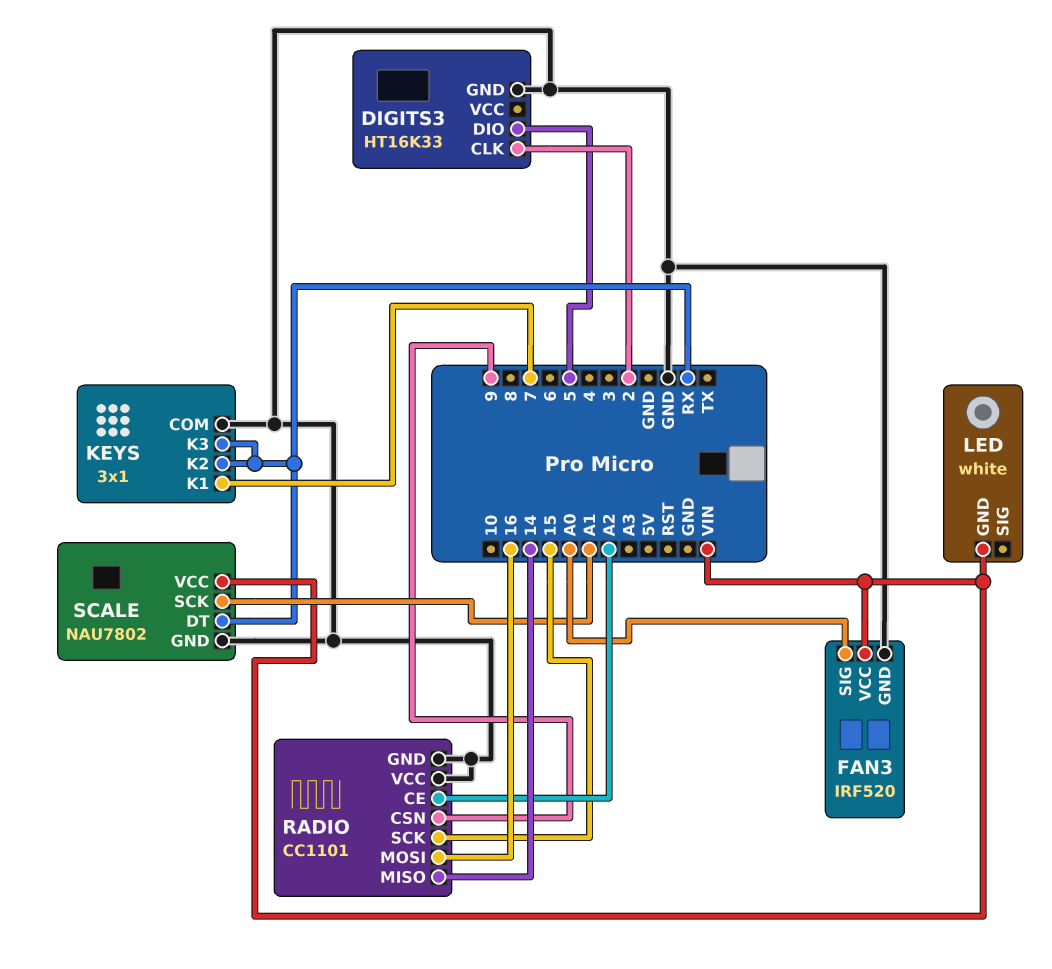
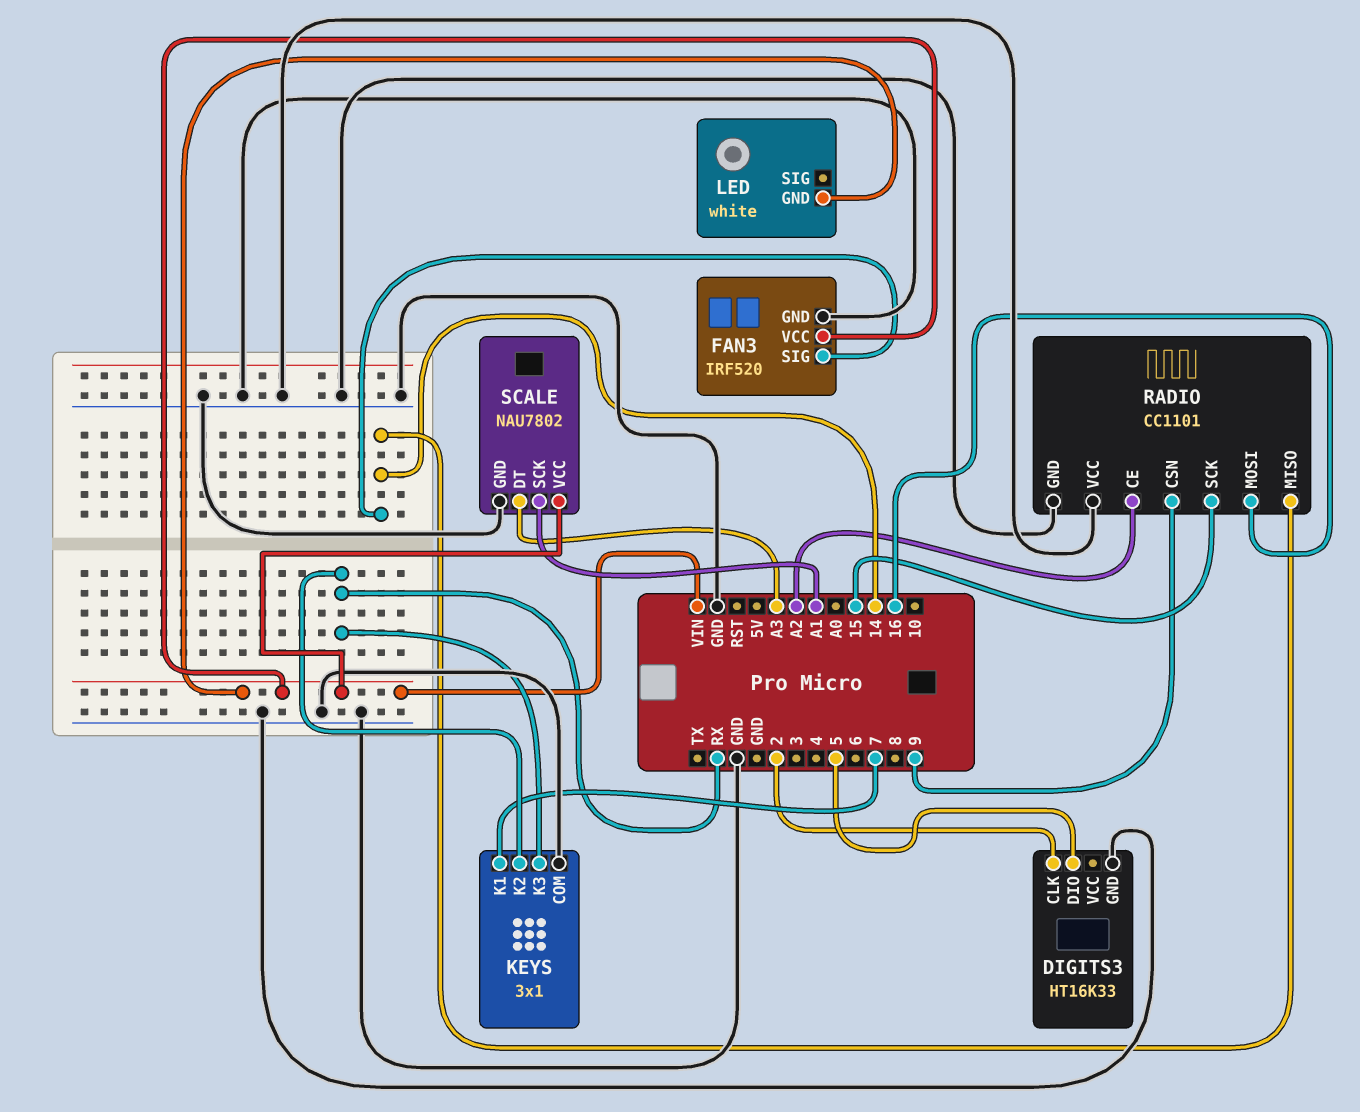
FAN3 pin SIG: A0 -> 14
SCALE pin DT: RX -> A3

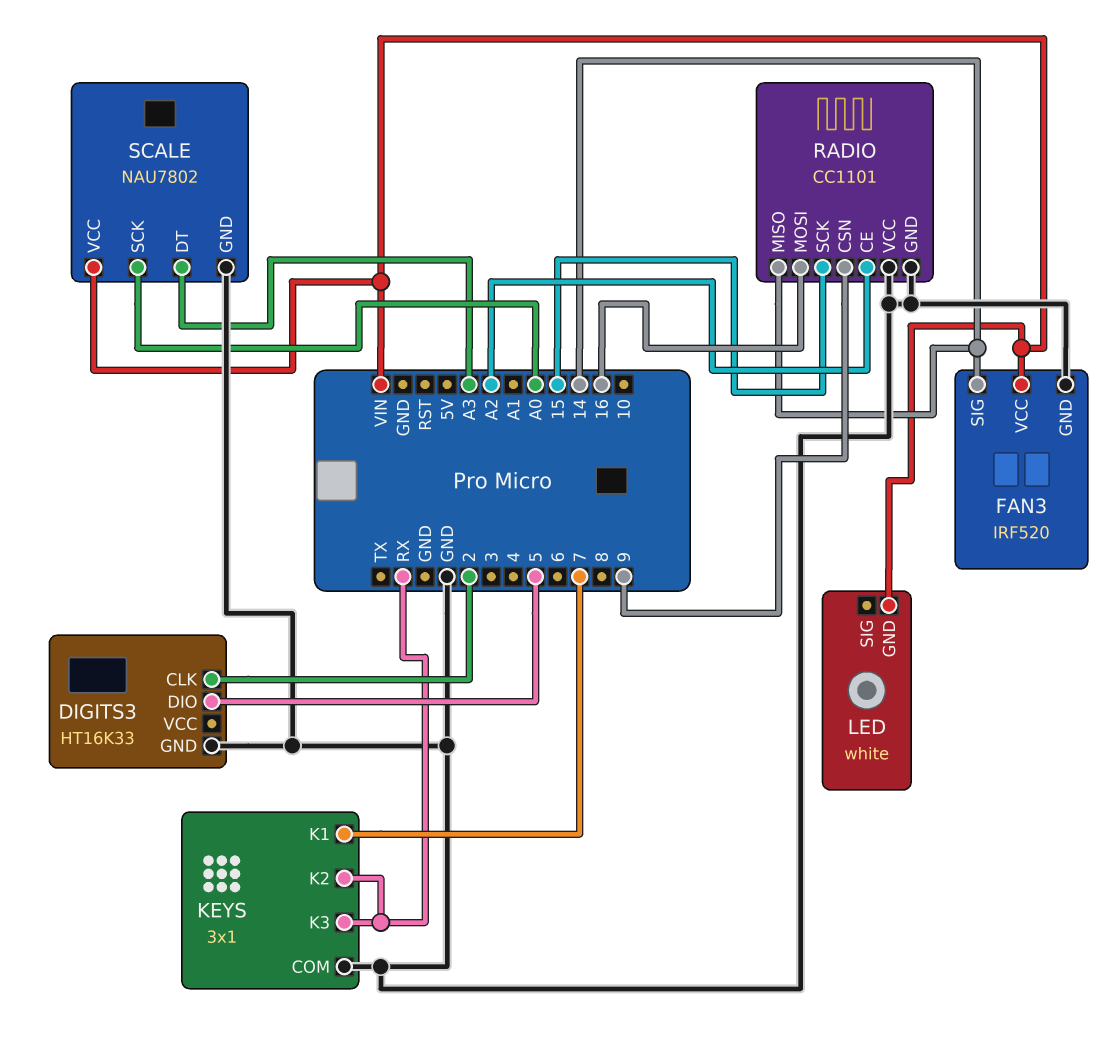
SCALE pin SCK: A1 -> A0

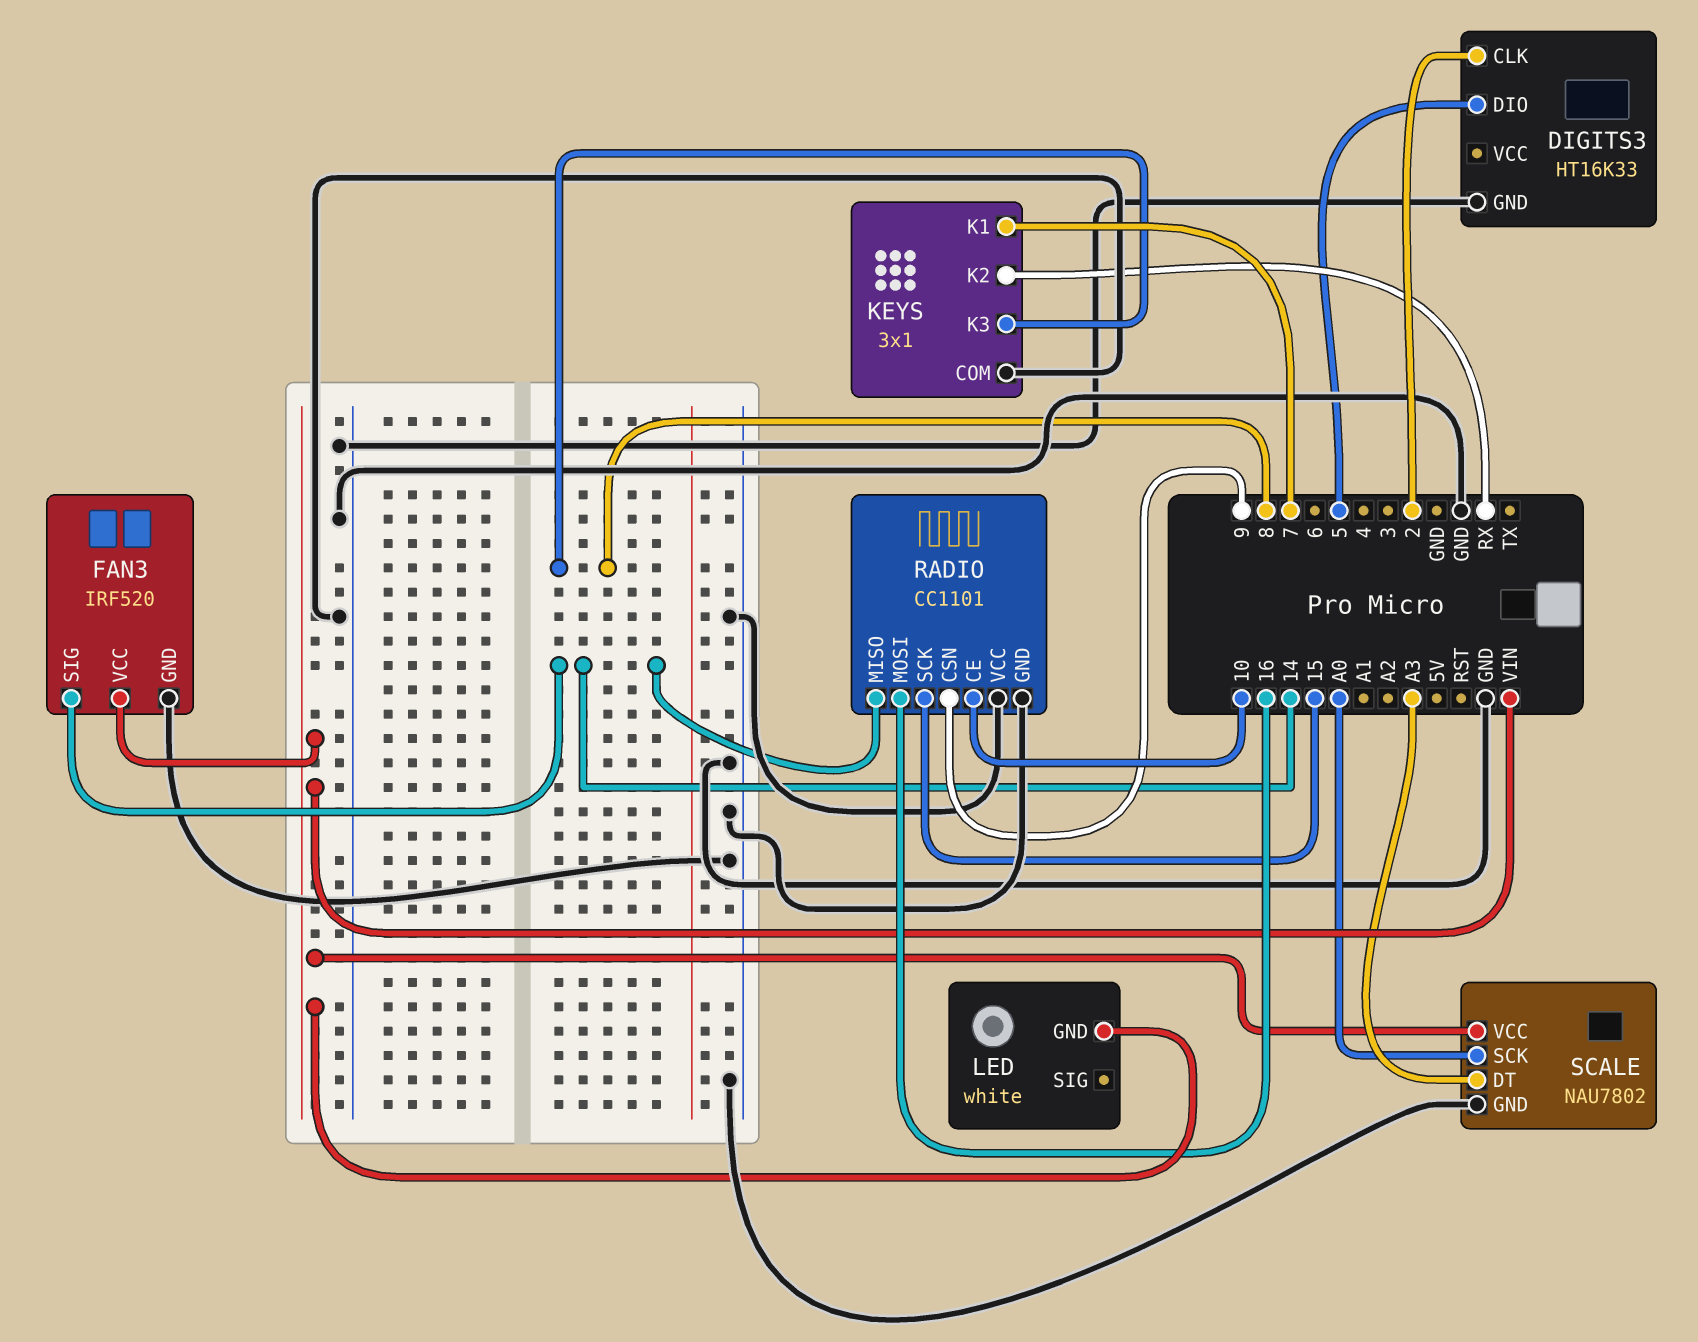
KEYS pin K3: RX -> 8
RADIO pin CE: A2 -> 10

